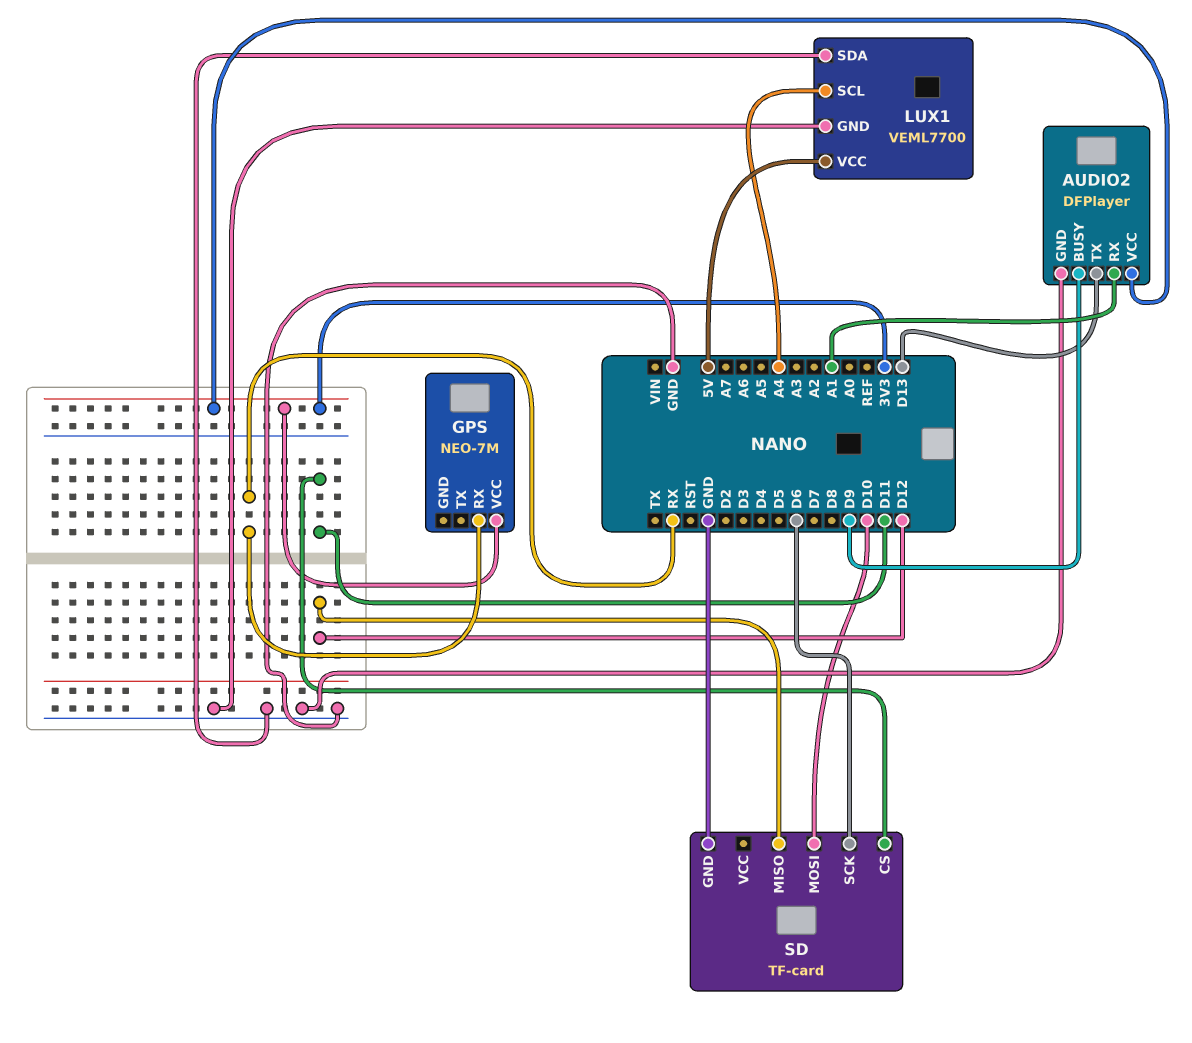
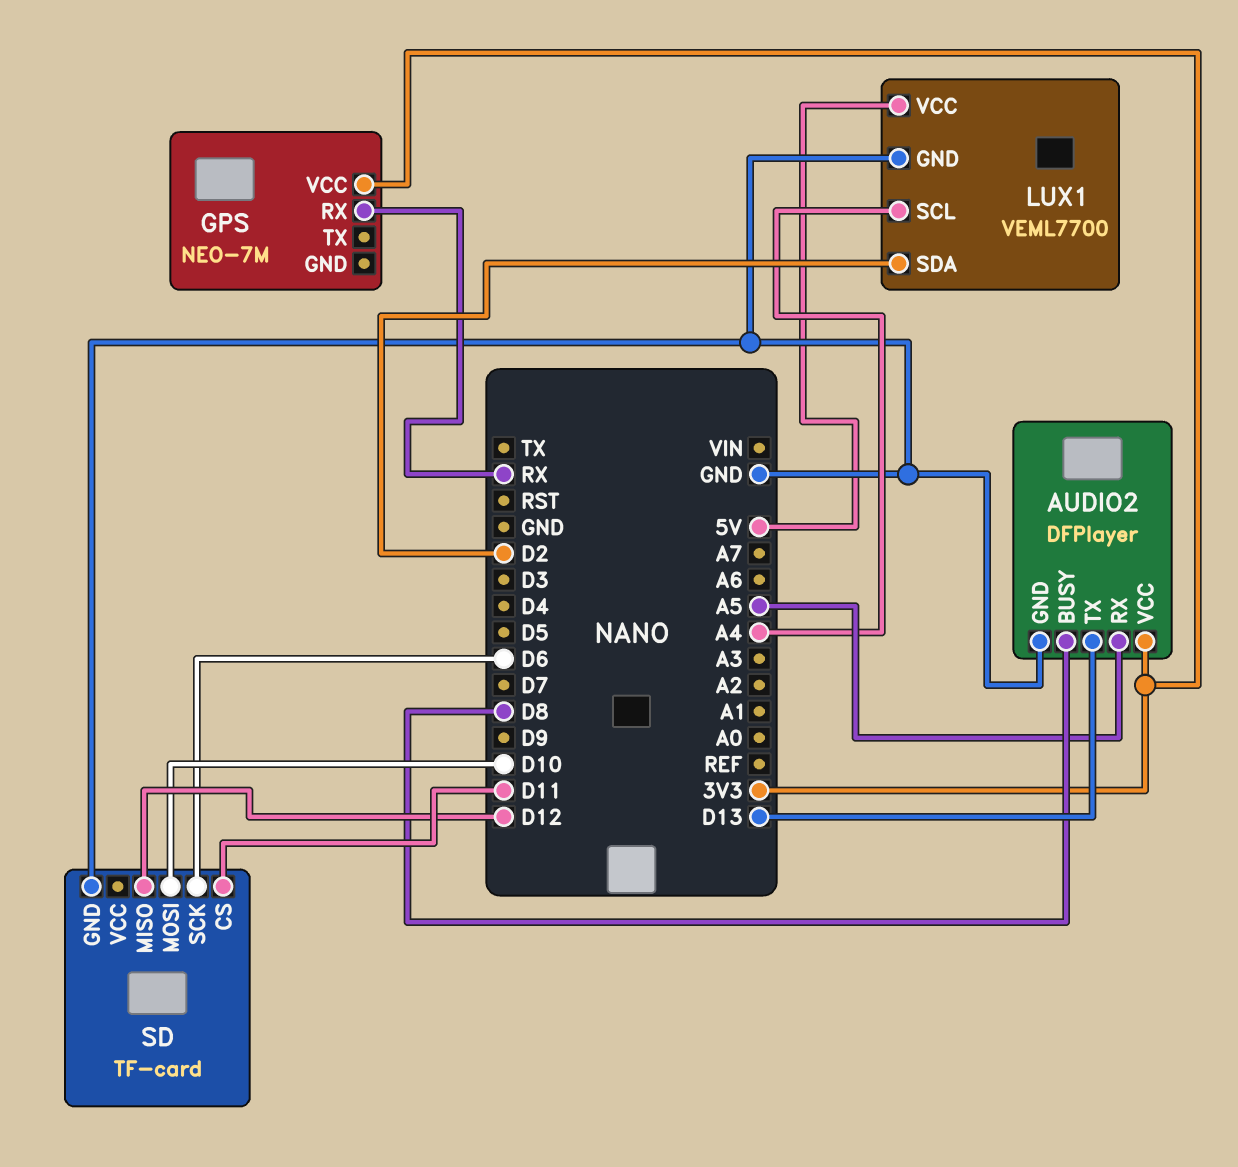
AUDIO2 pin BUSY: D9 -> D8
AUDIO2 pin RX: A1 -> A5
LUX1 pin SDA: GND -> D2

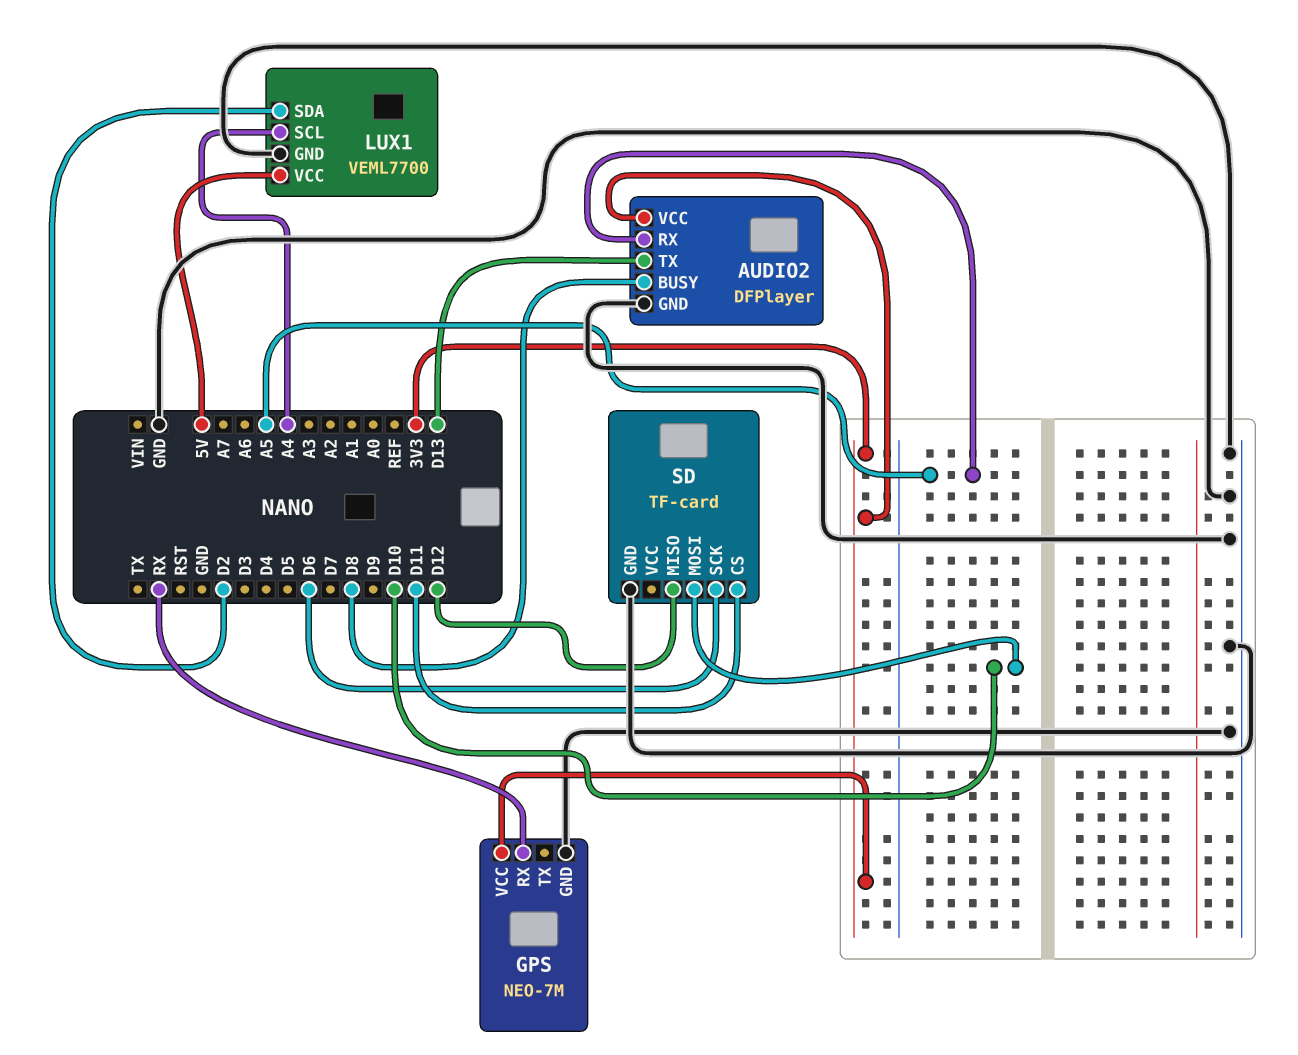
GPS pin GND: none -> GND

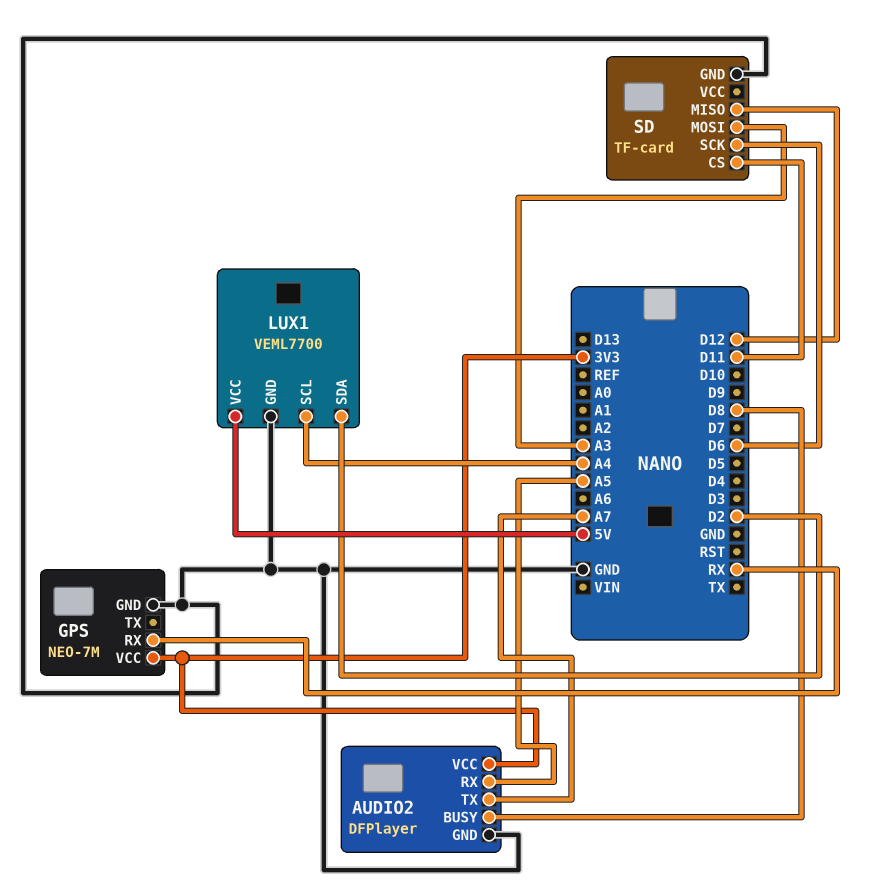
AUDIO2 pin TX: D13 -> A7
SD pin MOSI: D10 -> A3

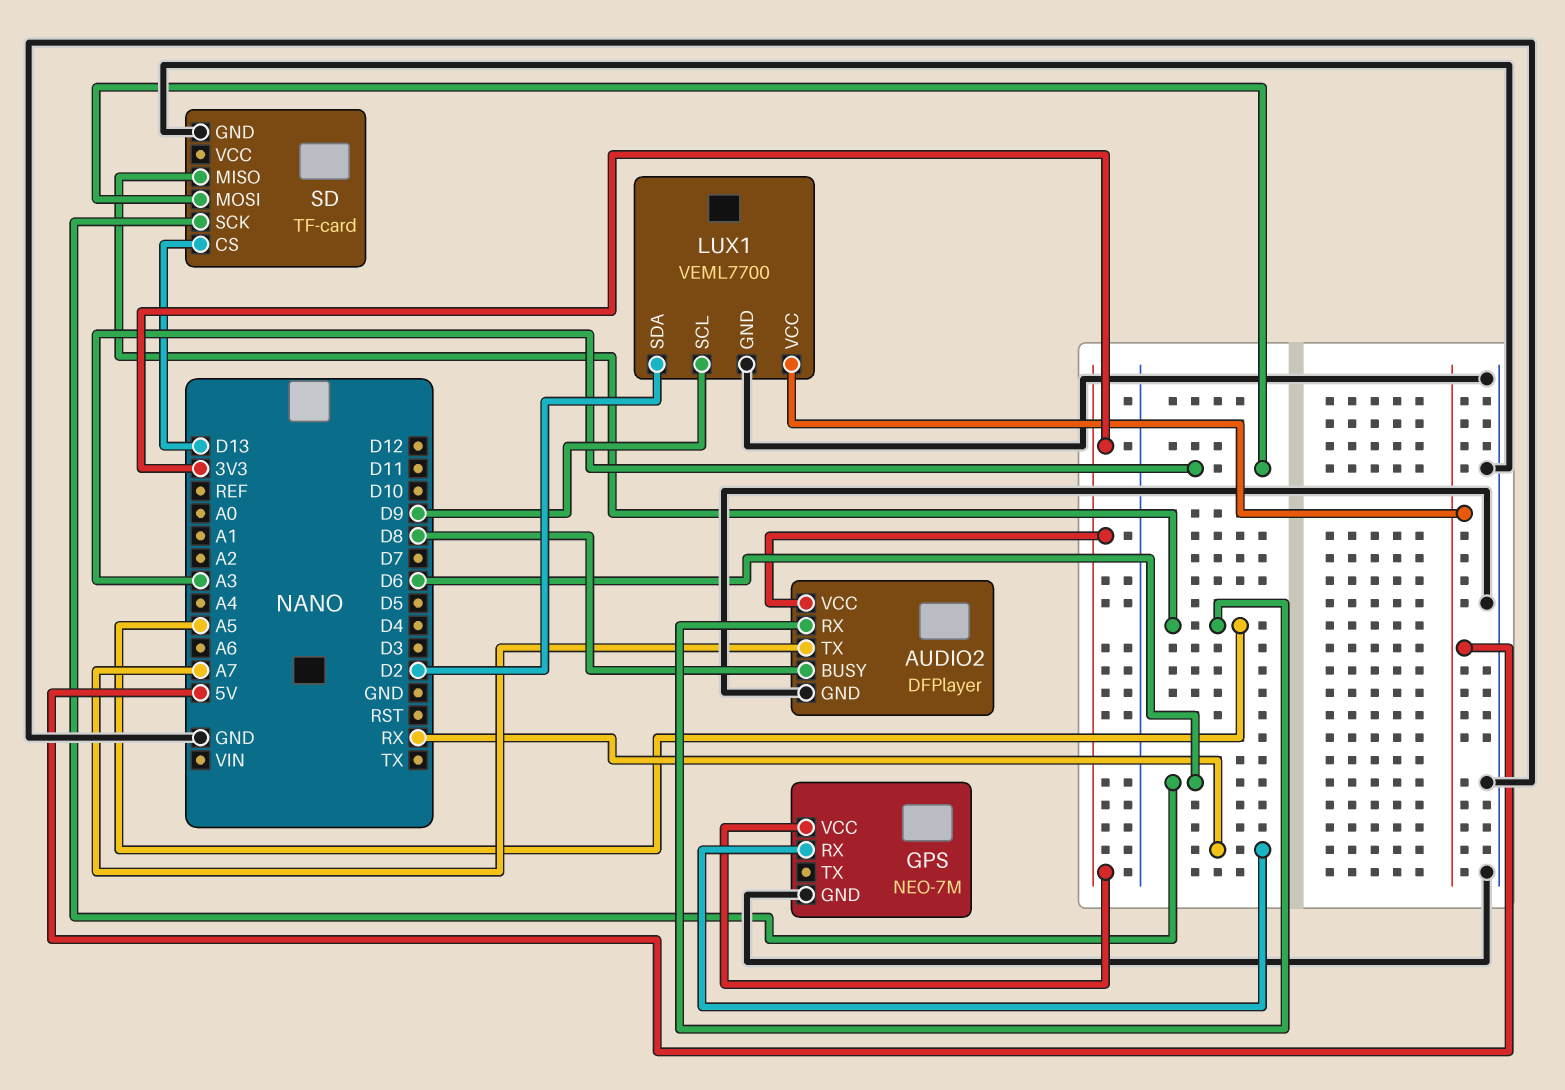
LUX1 pin SCL: A4 -> D9
SD pin CS: D11 -> D13
SD pin MISO: D12 -> A5

